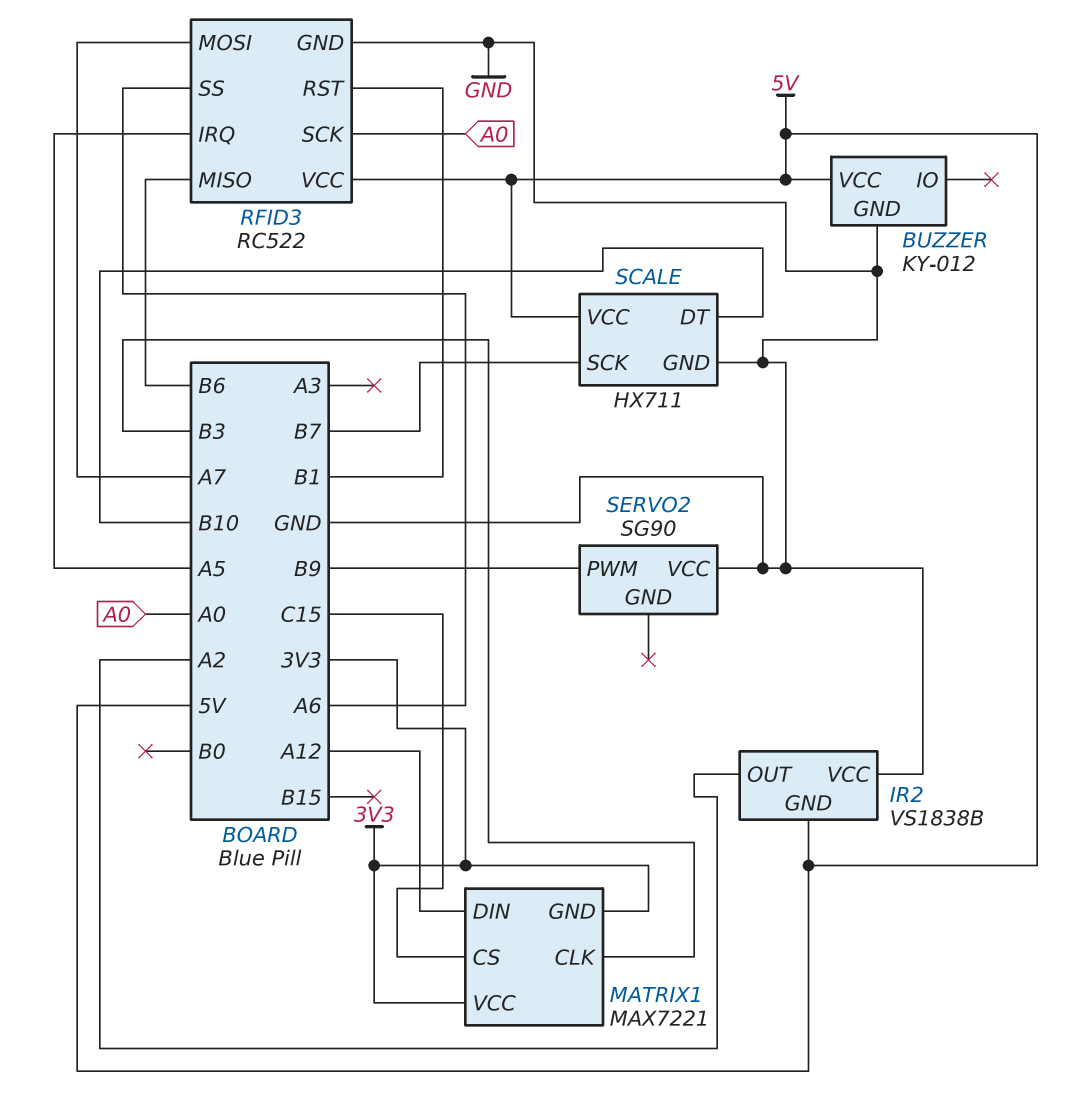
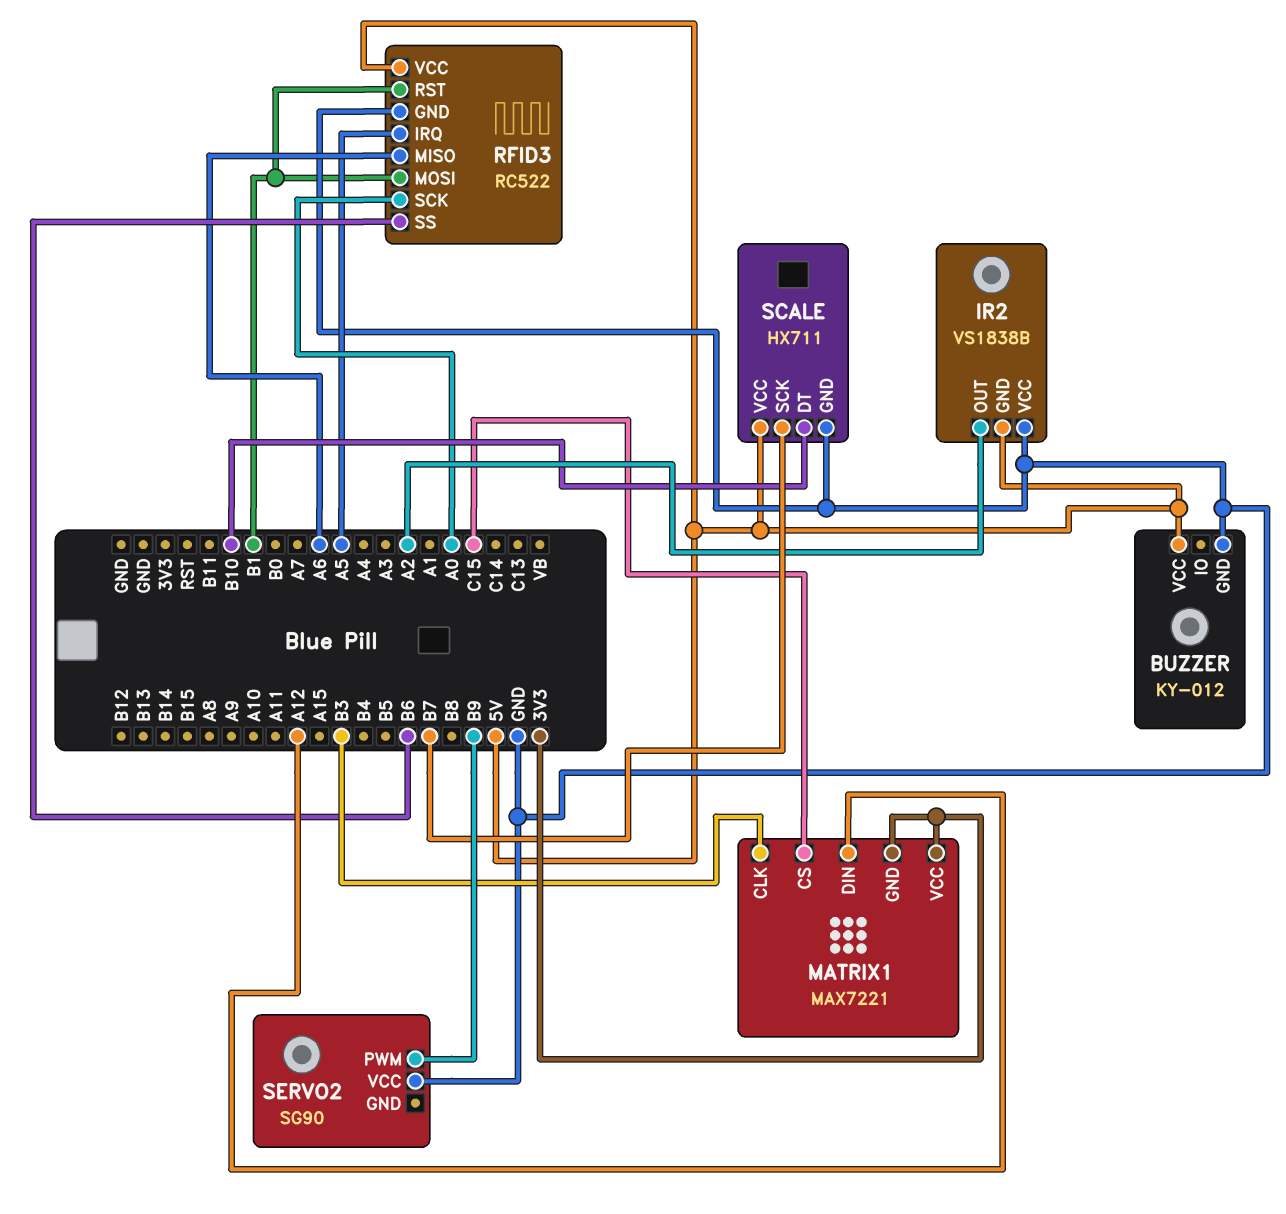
RFID3 pin MISO: B6 -> A6
RFID3 pin MOSI: A7 -> B1
RFID3 pin SS: A6 -> B6

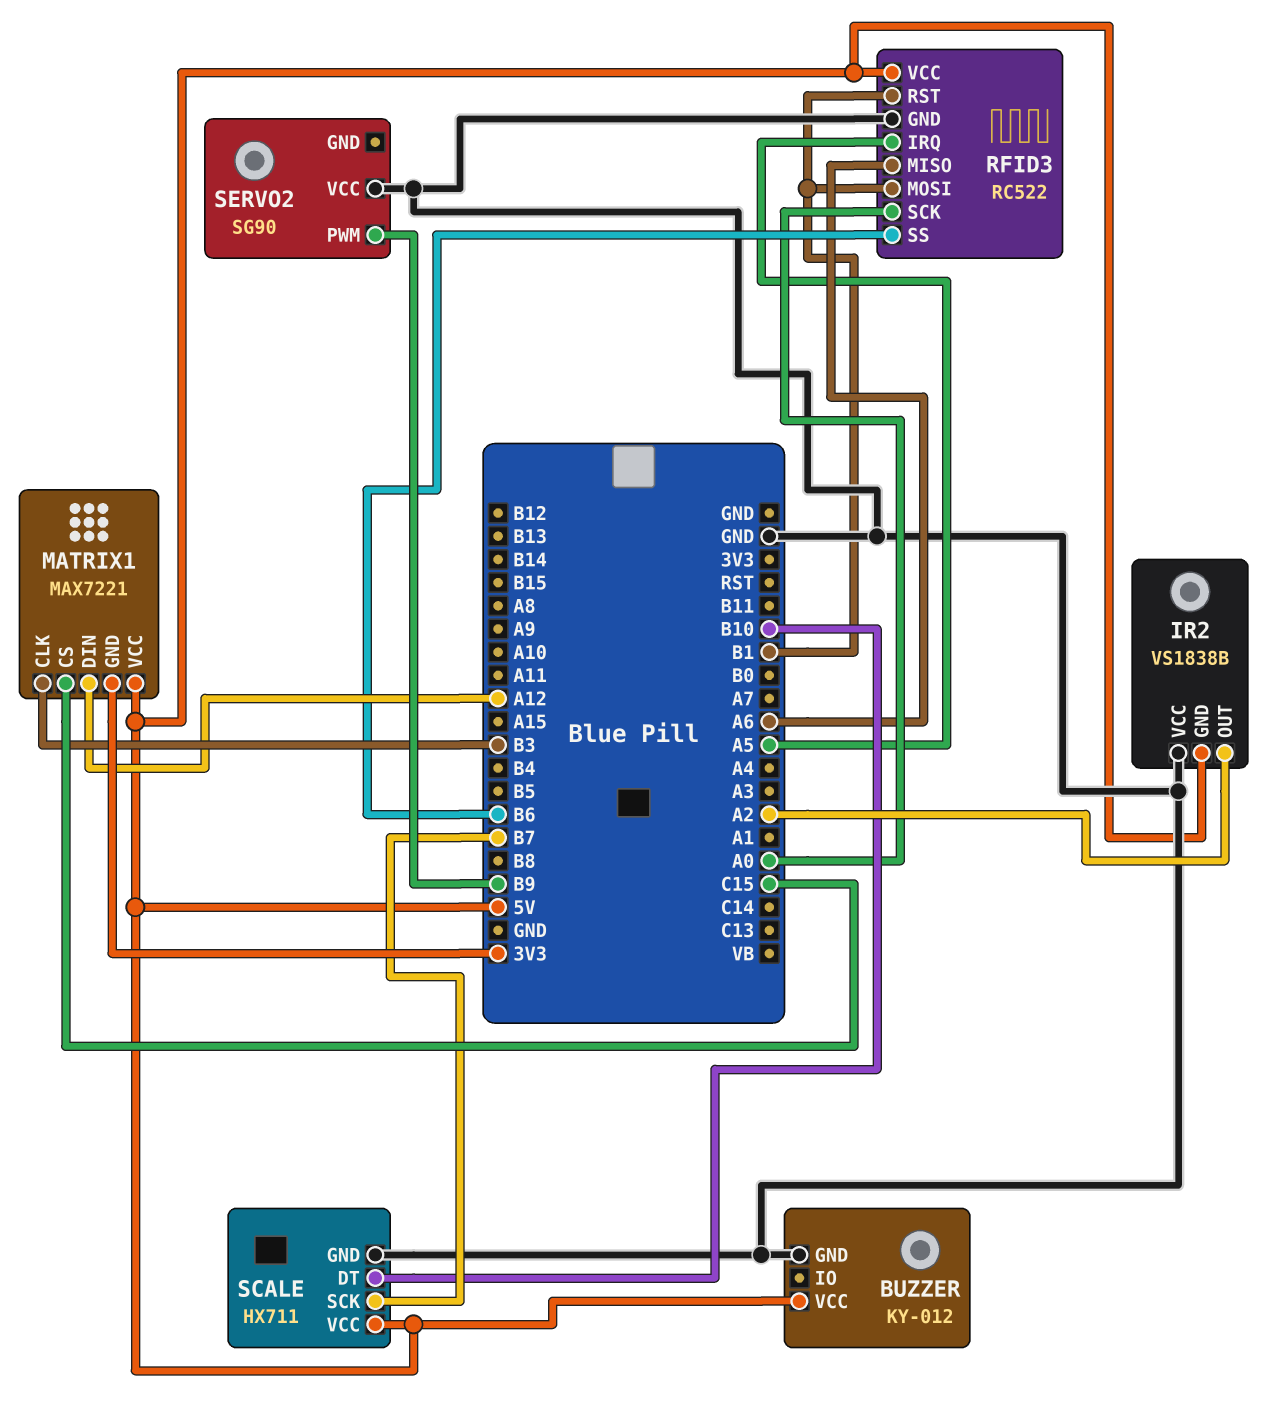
MATRIX1 pin VCC: 3V3 -> 5V

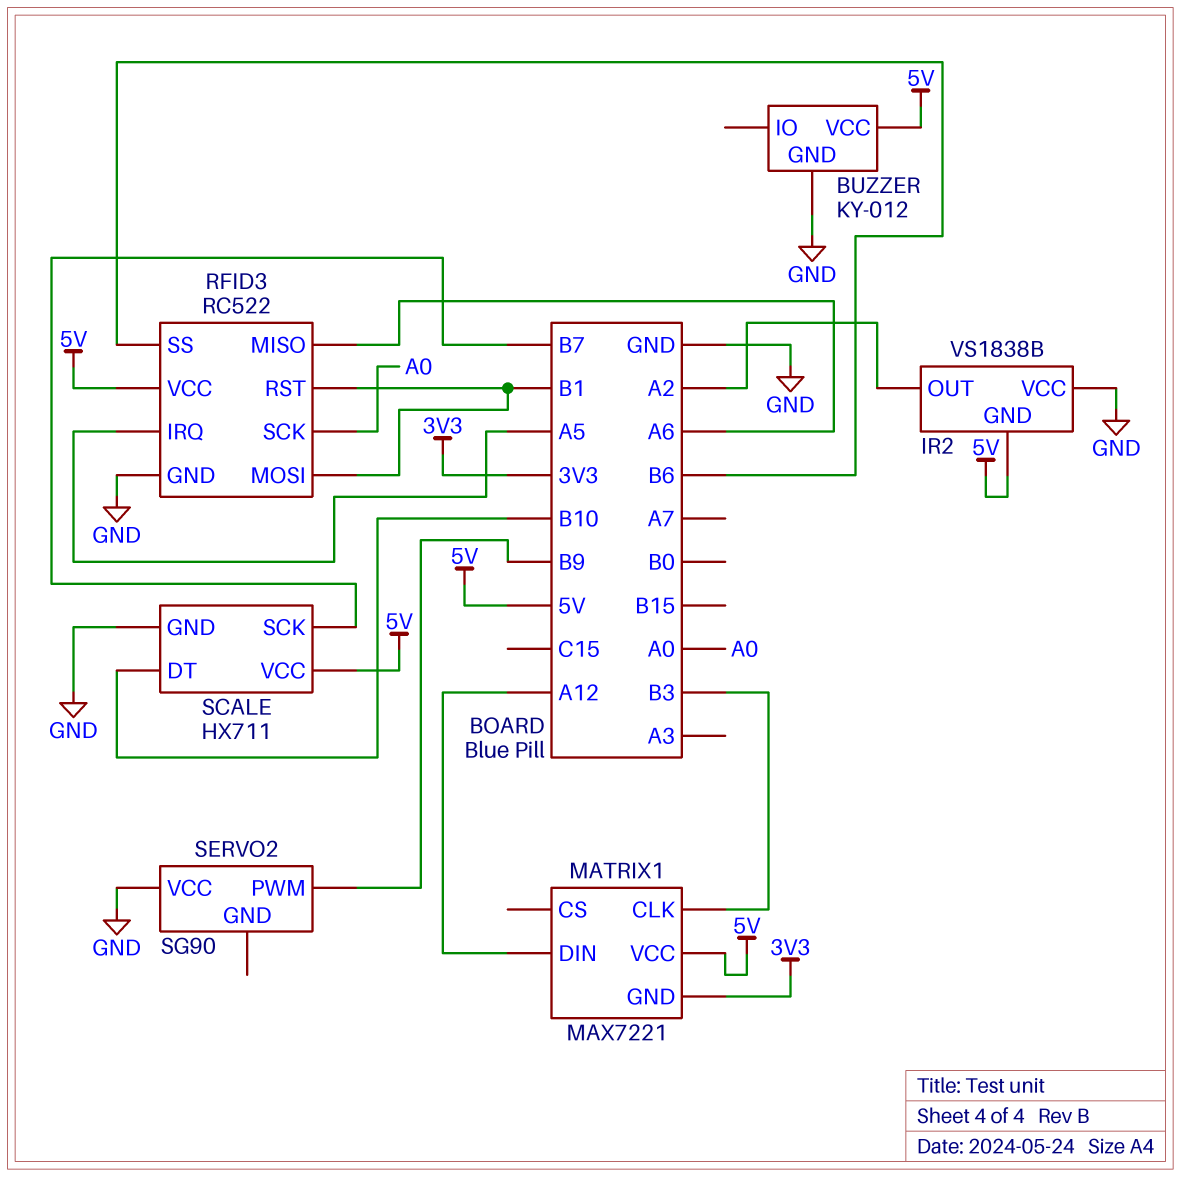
MATRIX1 pin CS: C15 -> none

